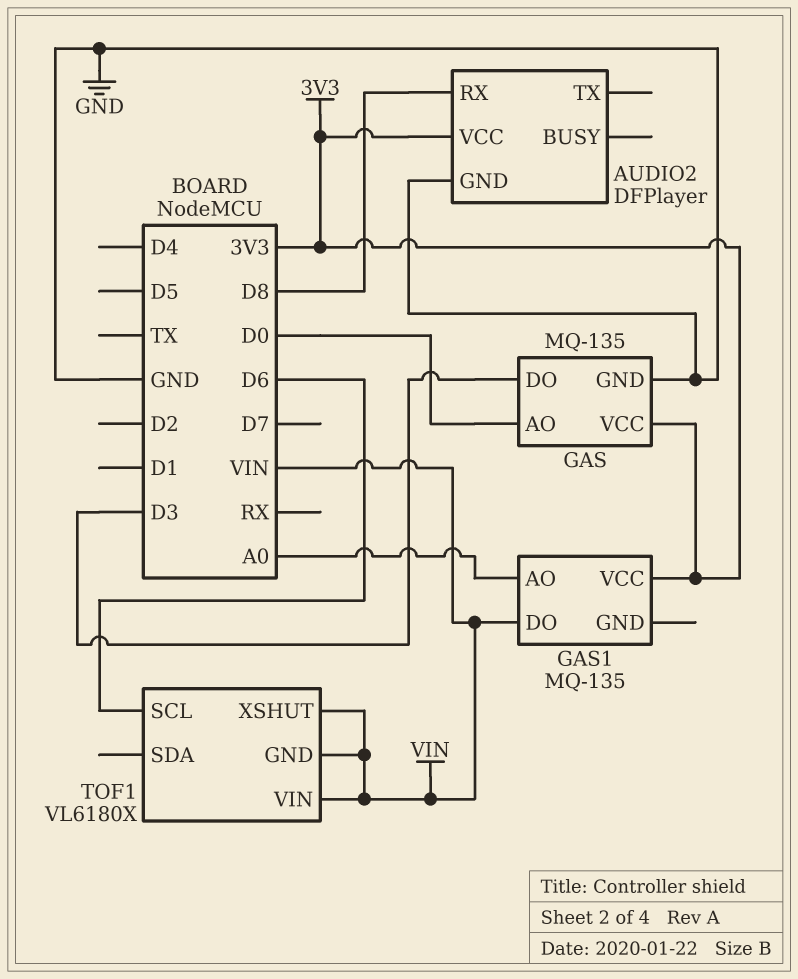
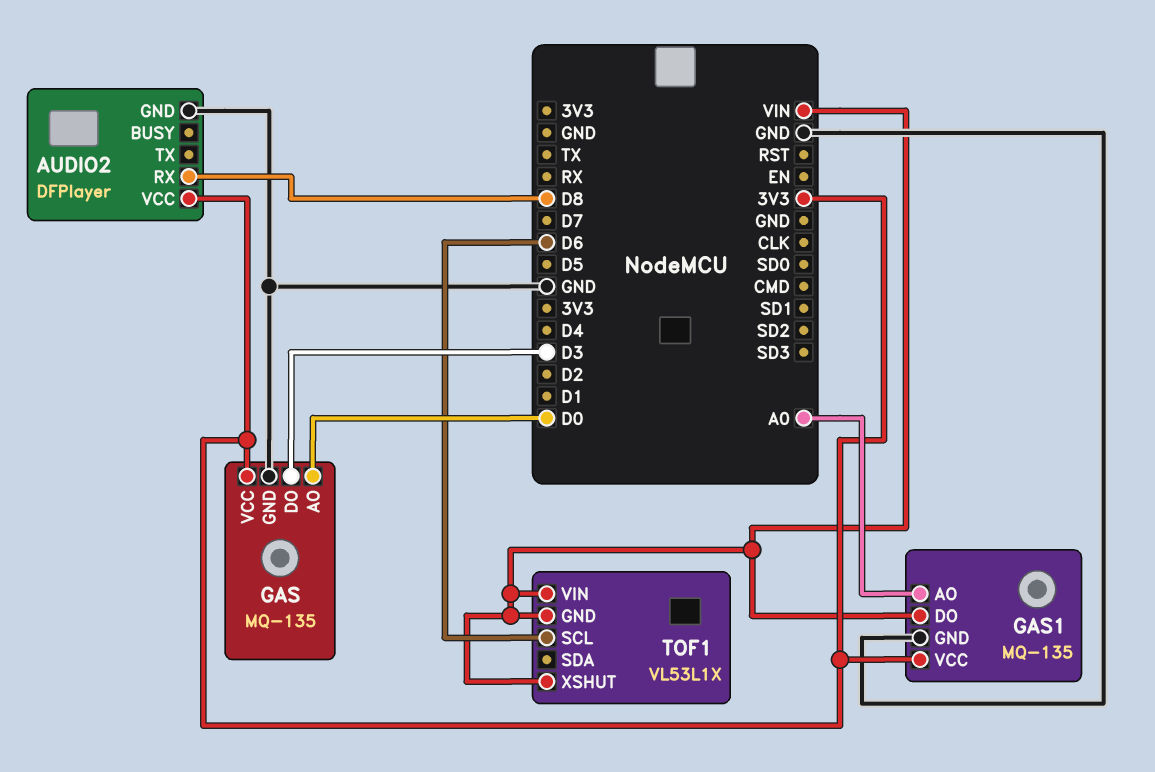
GAS1 pin GND: none -> GND
TOF1: VL6180X -> VL53L1X

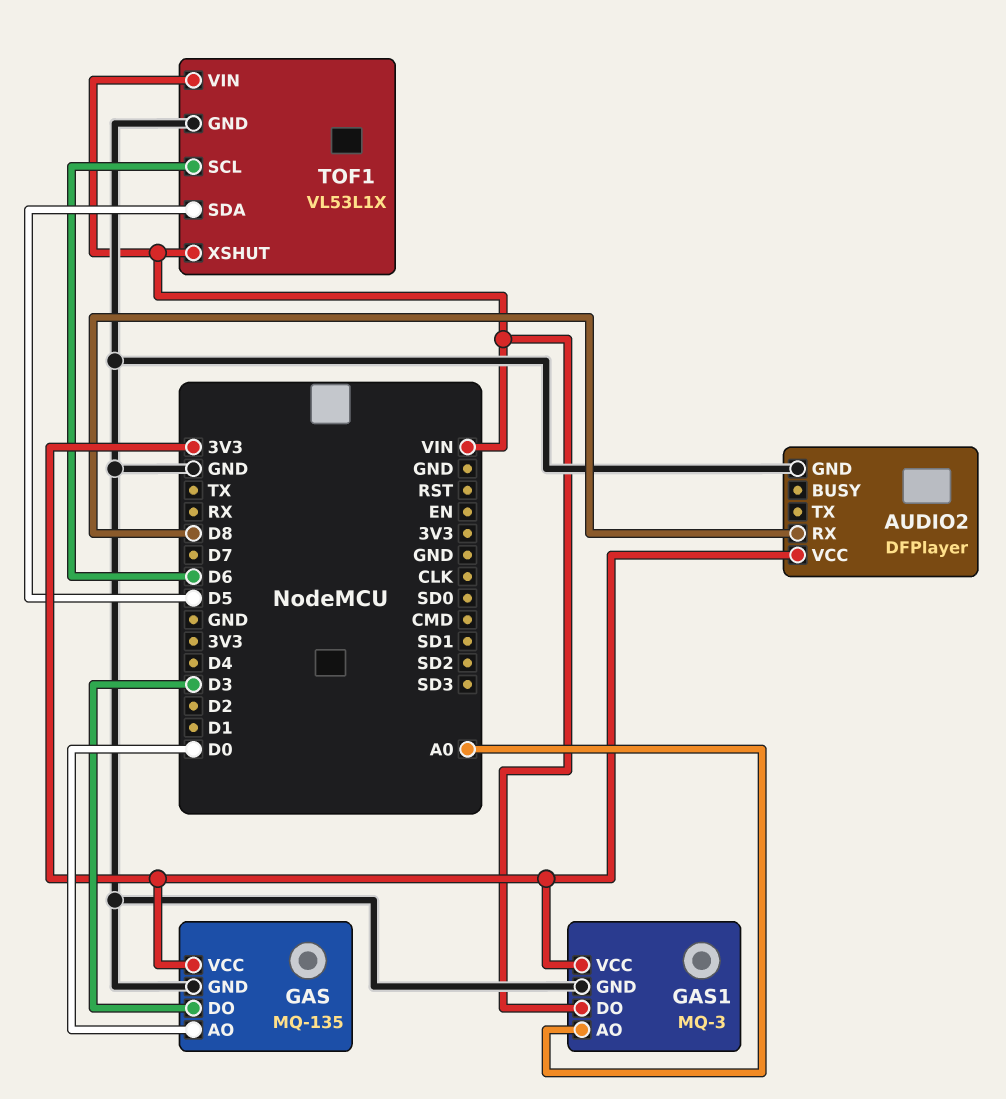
GAS1: MQ-135 -> MQ-3
TOF1 pin GND: VIN -> GND
TOF1 pin SDA: none -> D5

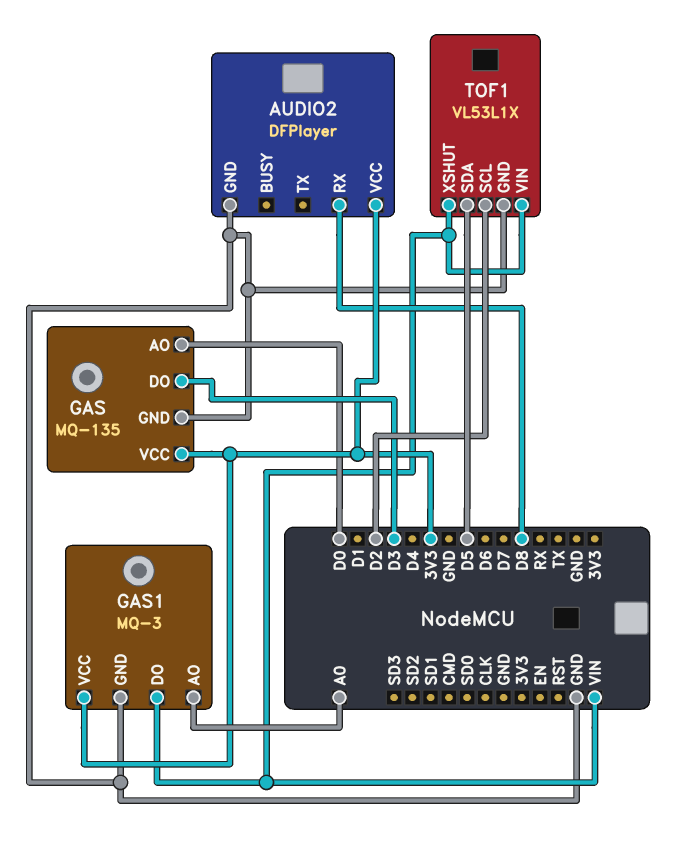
TOF1 pin SCL: D6 -> D2

